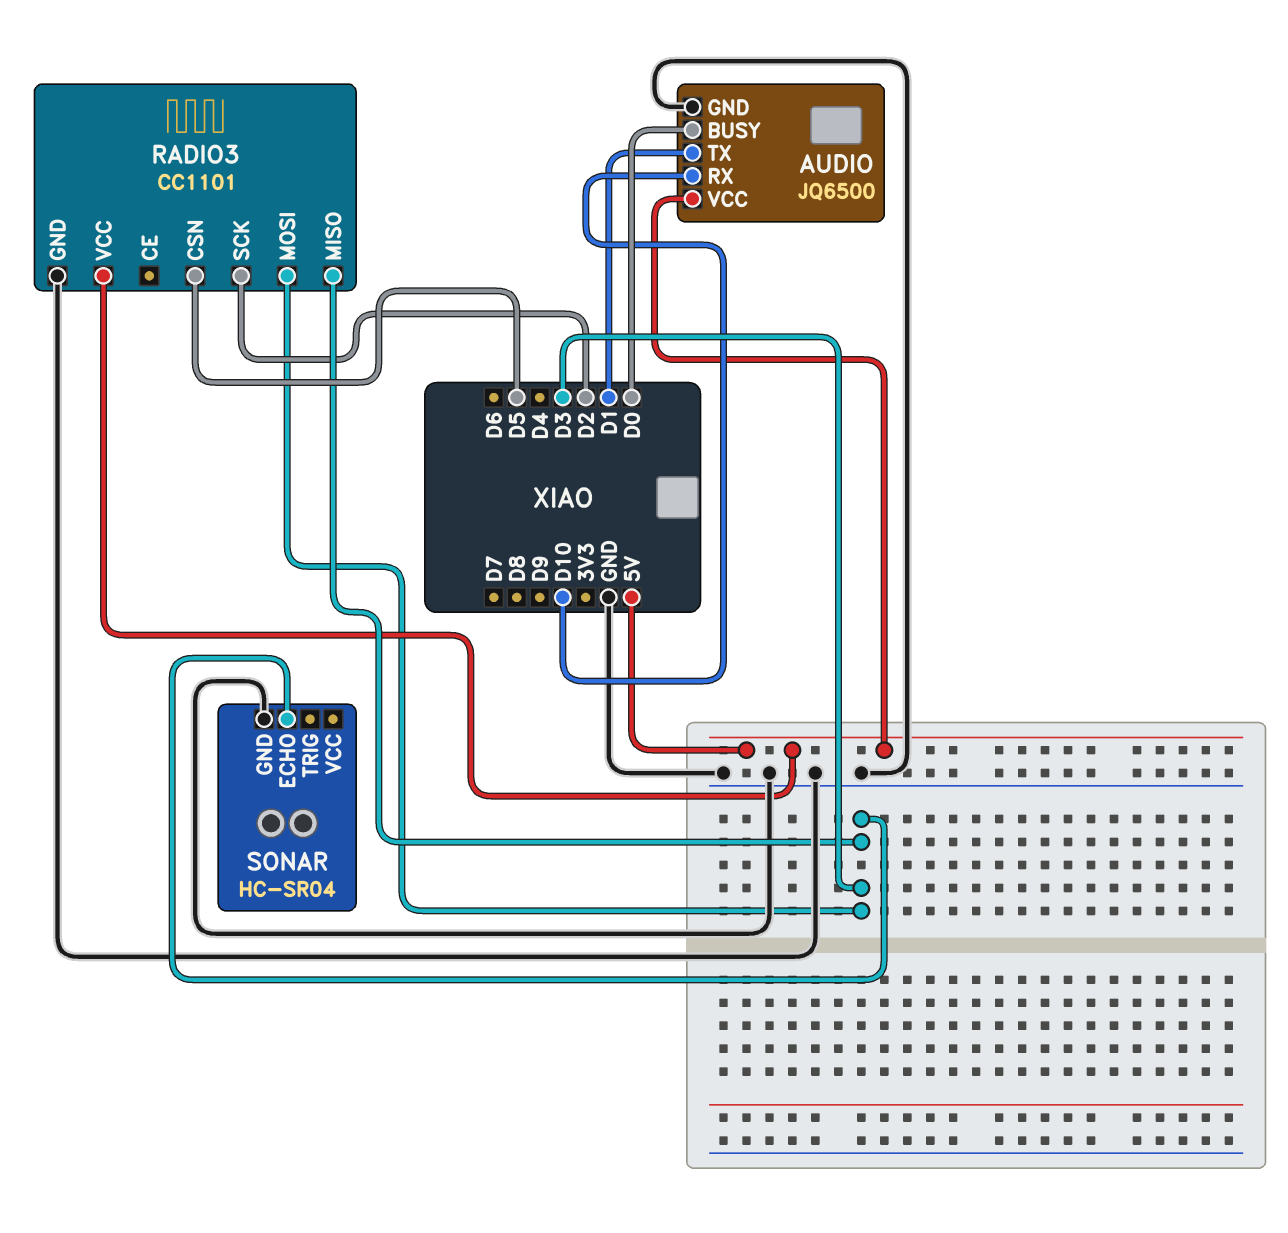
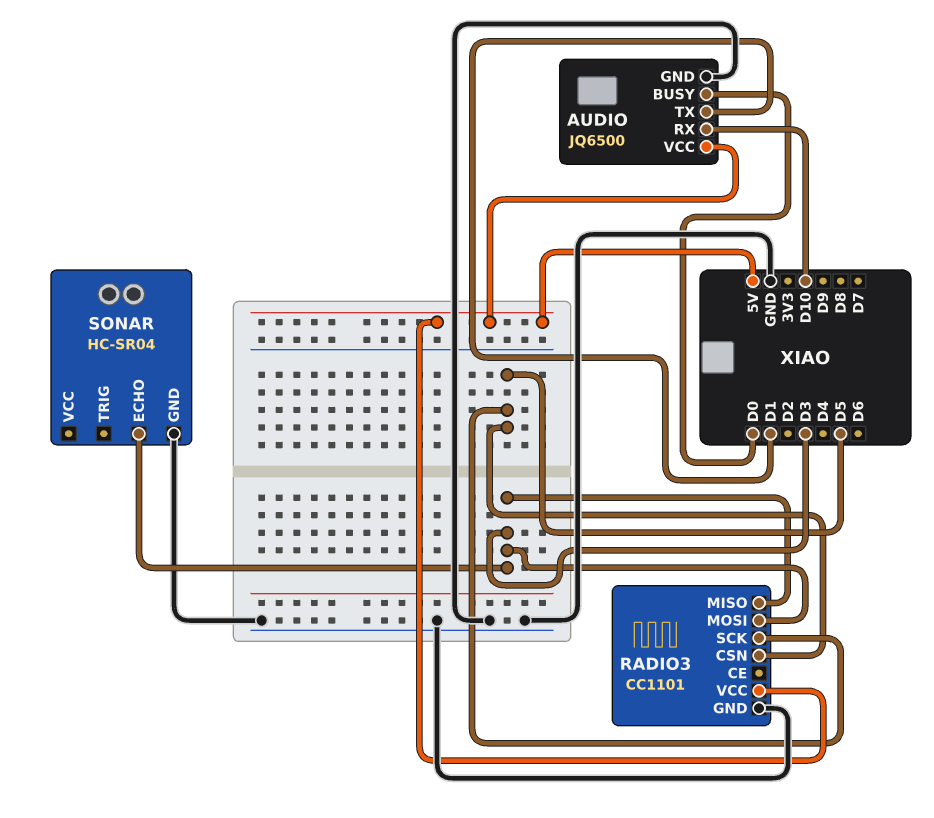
RADIO3 pin SCK: D2 -> D5

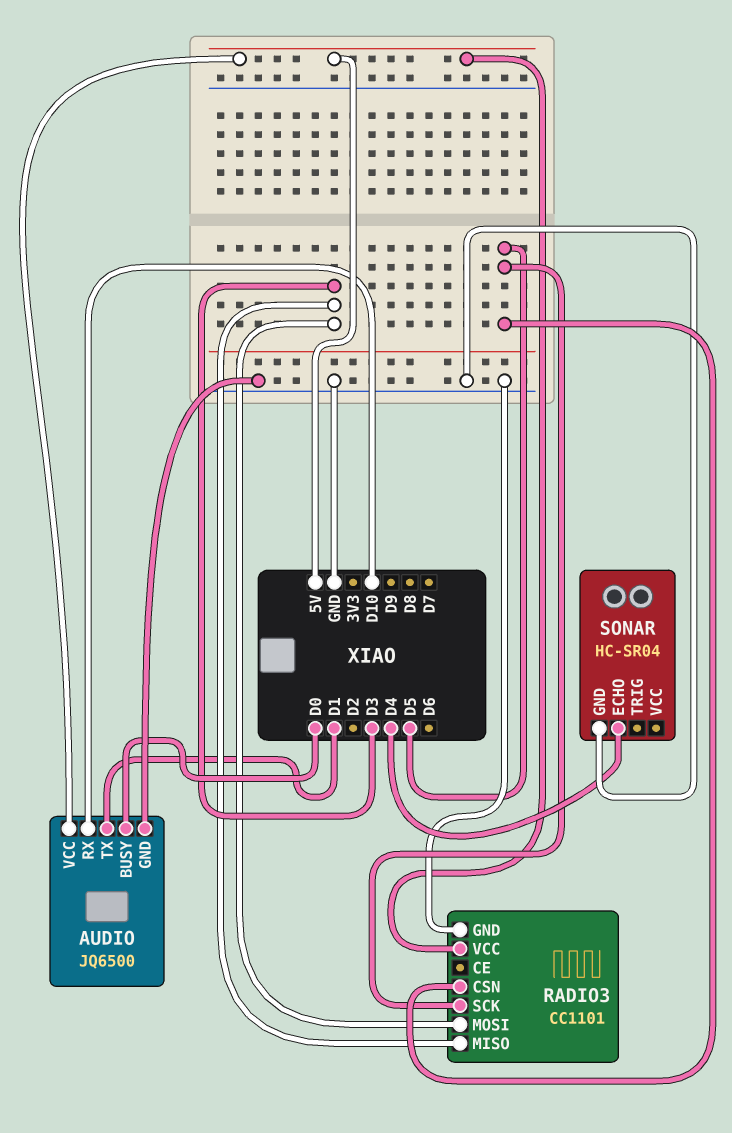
SONAR pin ECHO: D3 -> D4

